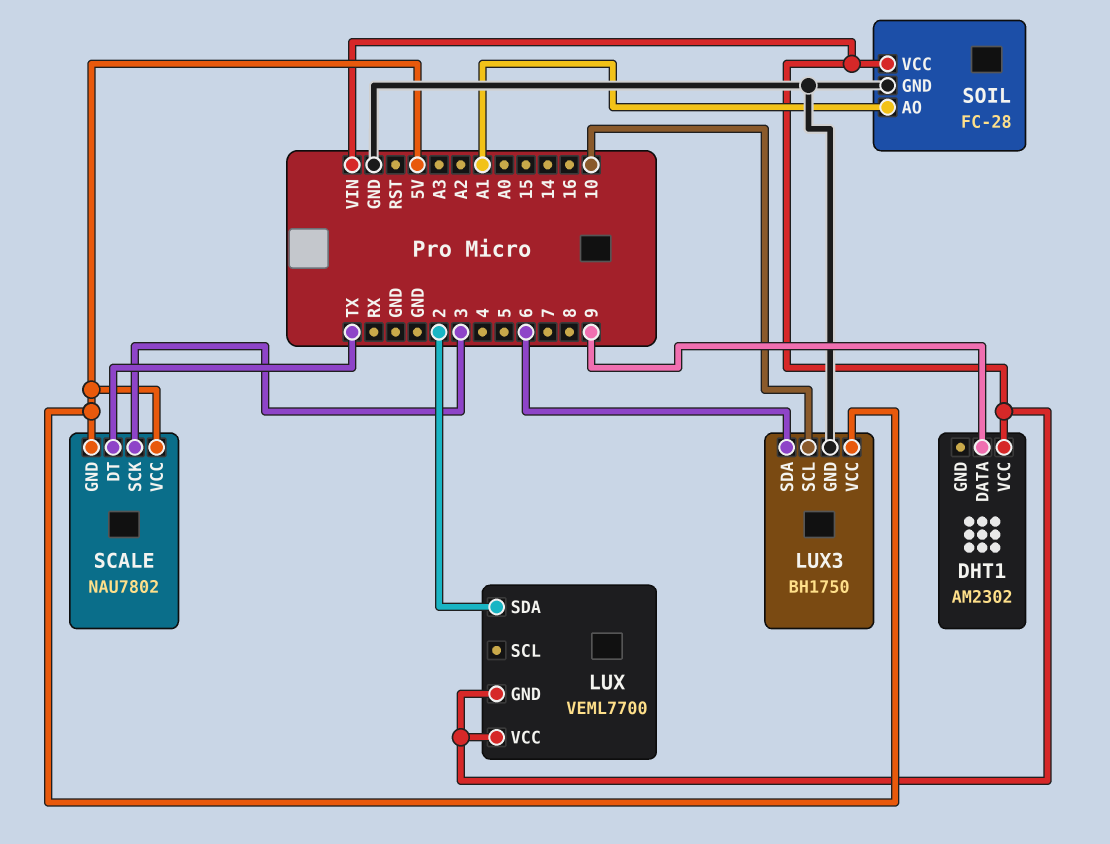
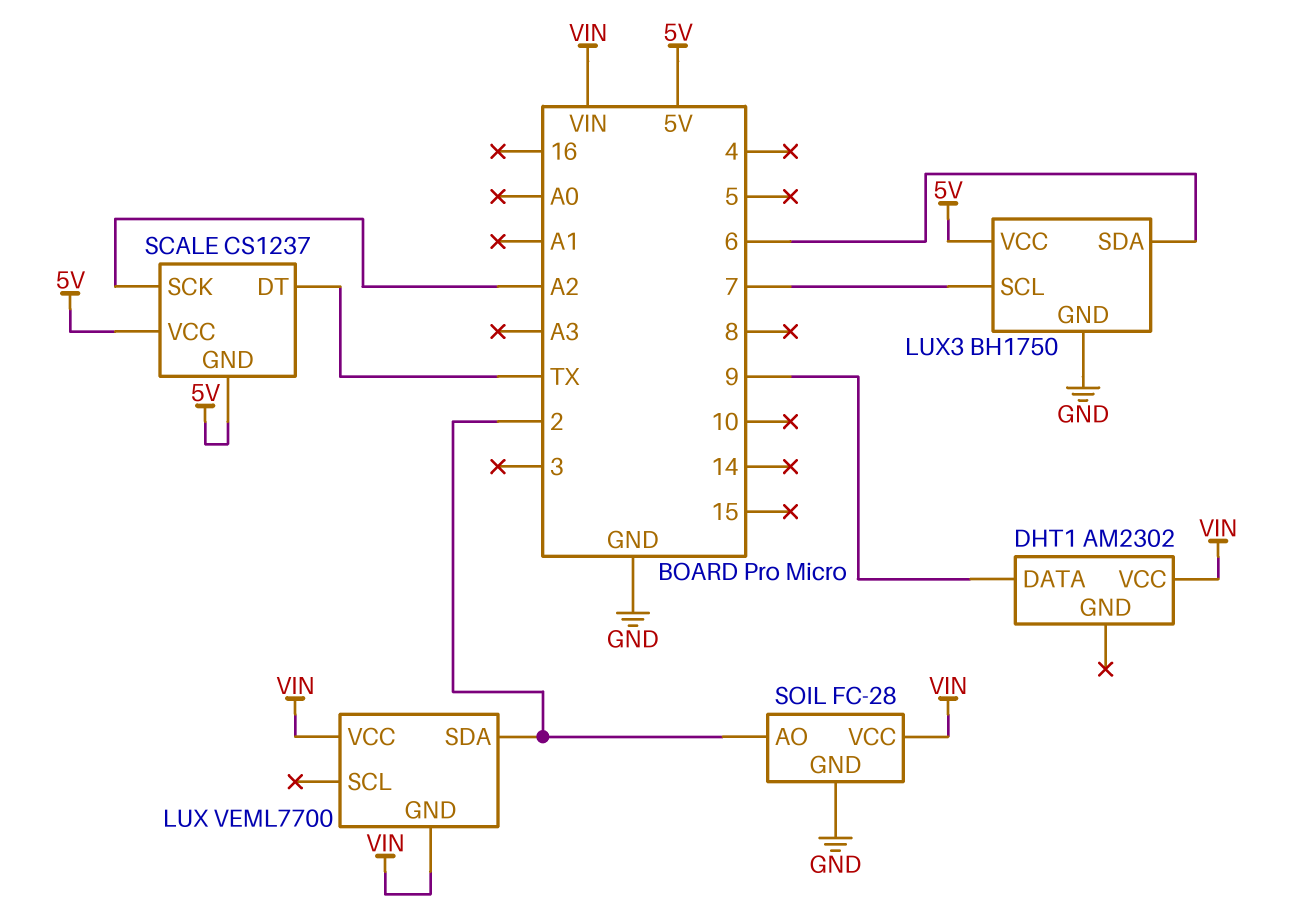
LUX3 pin SCL: 10 -> 7
SCALE: NAU7802 -> CS1237
SCALE pin SCK: 3 -> A2
SOIL pin AO: A1 -> 2

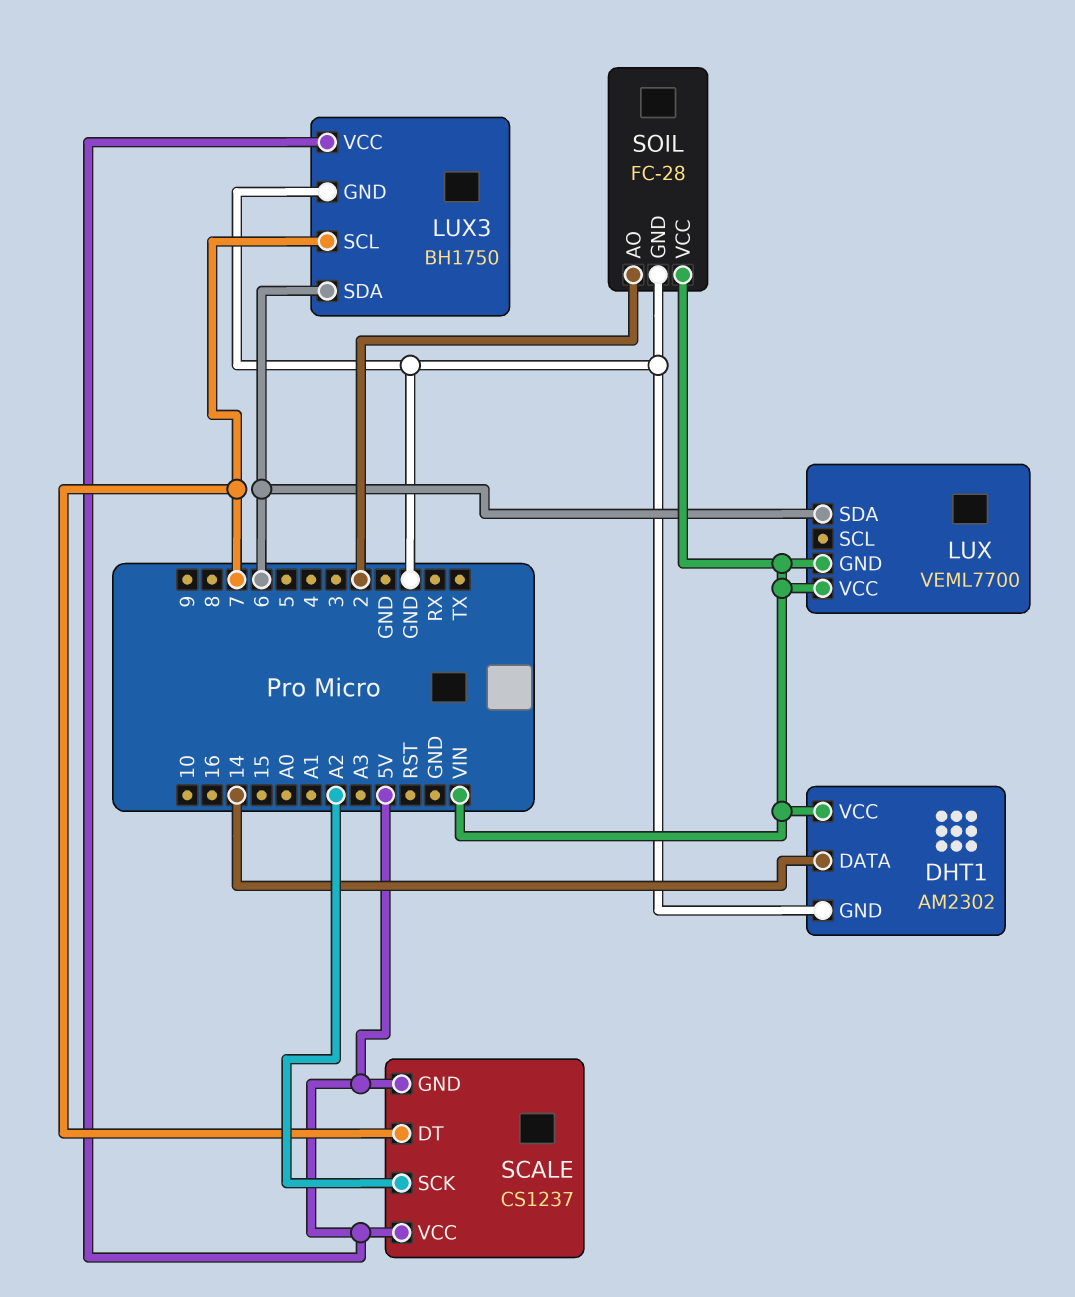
DHT1 pin DATA: 9 -> 14
DHT1 pin GND: none -> GND
LUX pin SDA: 2 -> 6
SCALE pin DT: TX -> 7

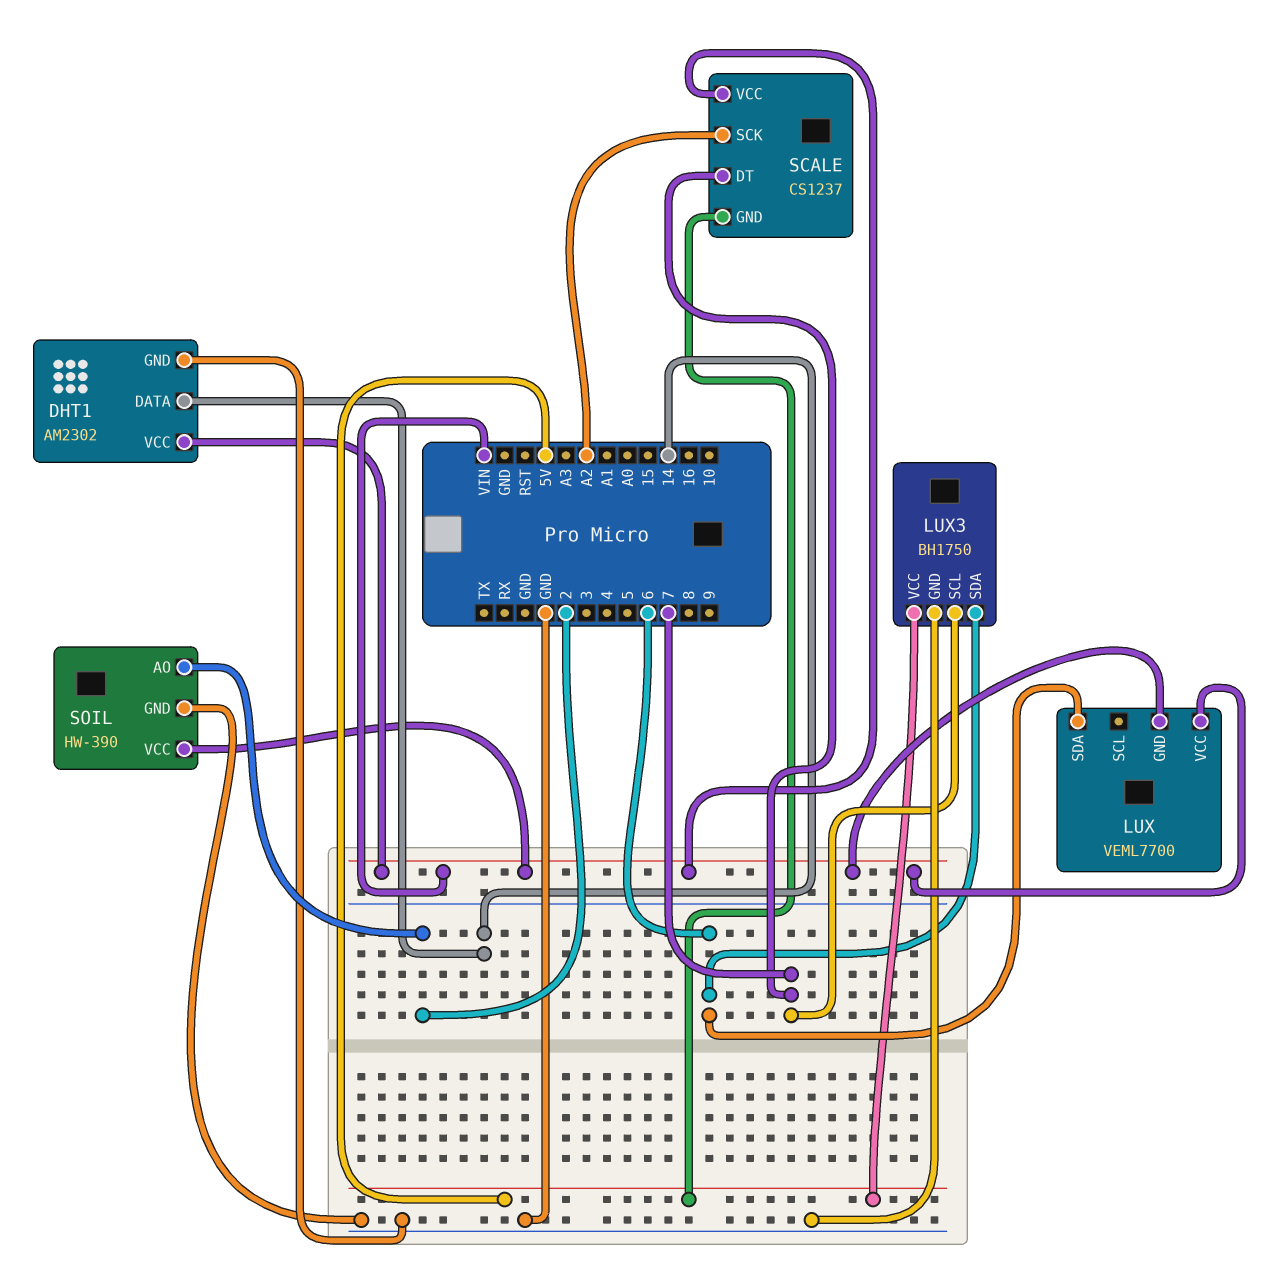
SCALE pin VCC: 5V -> VIN
SOIL: FC-28 -> HW-390

